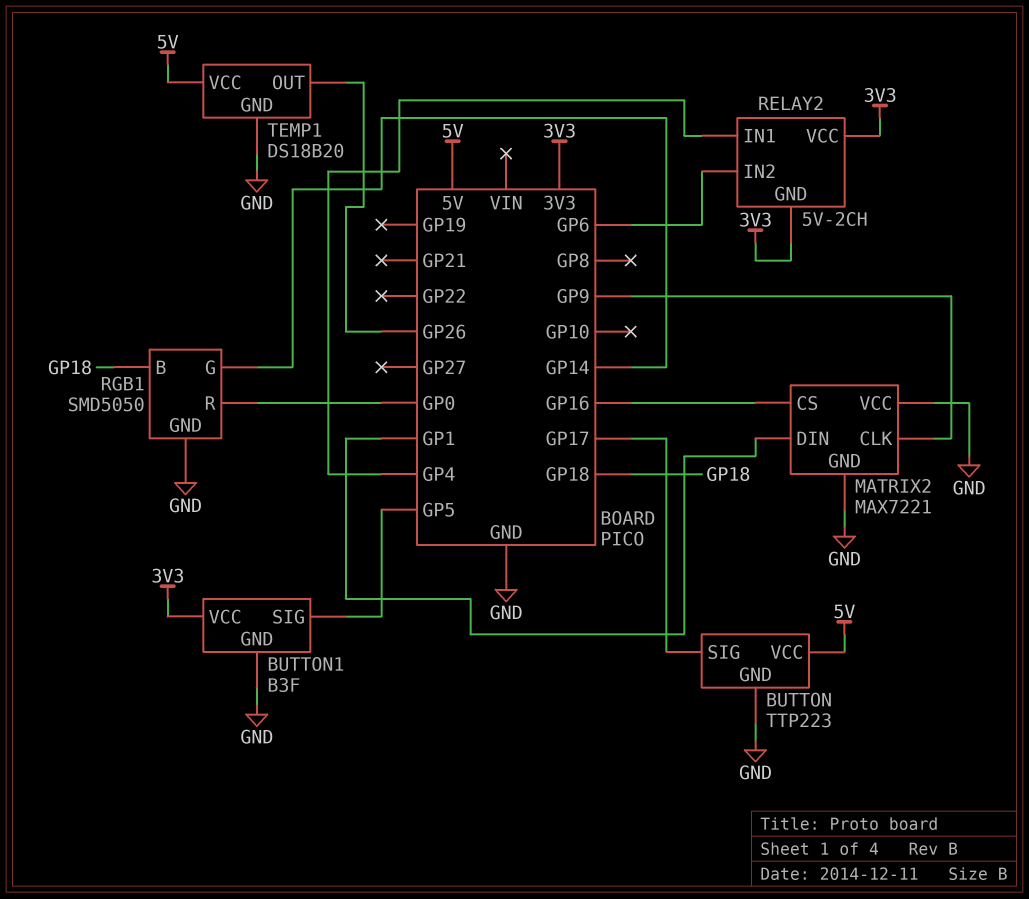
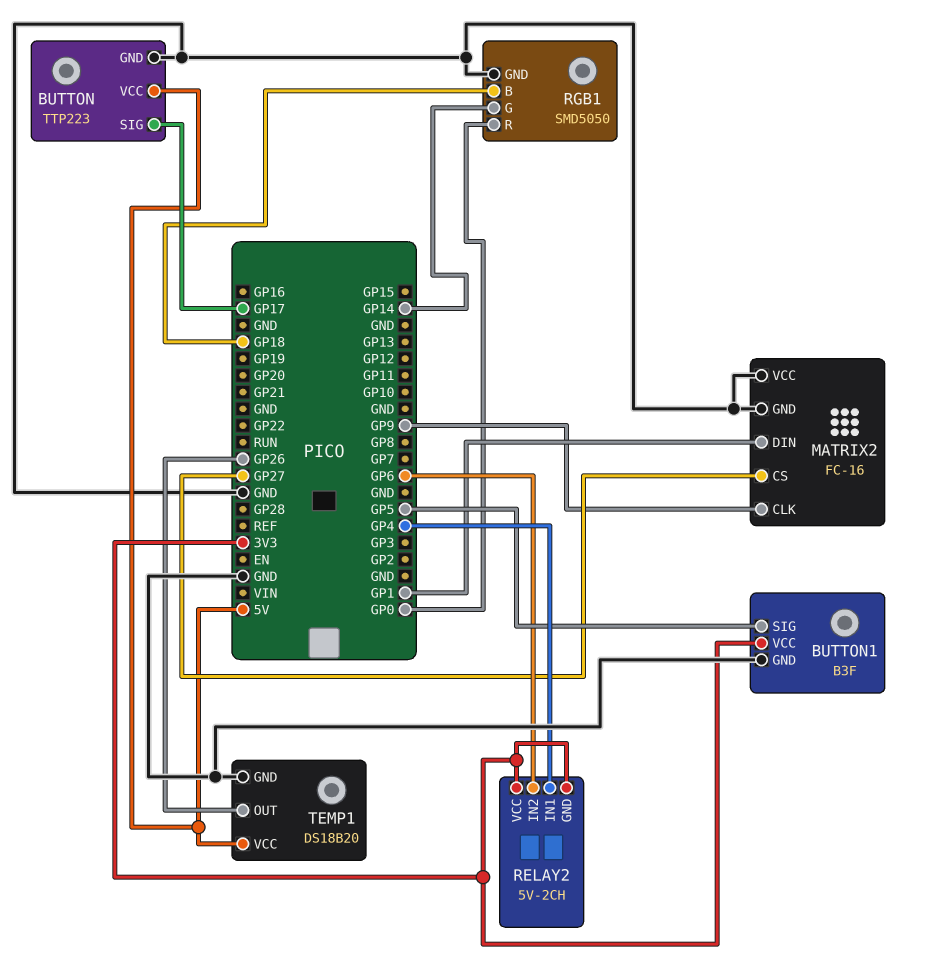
MATRIX2: MAX7221 -> FC-16
MATRIX2 pin CS: GP16 -> GP27

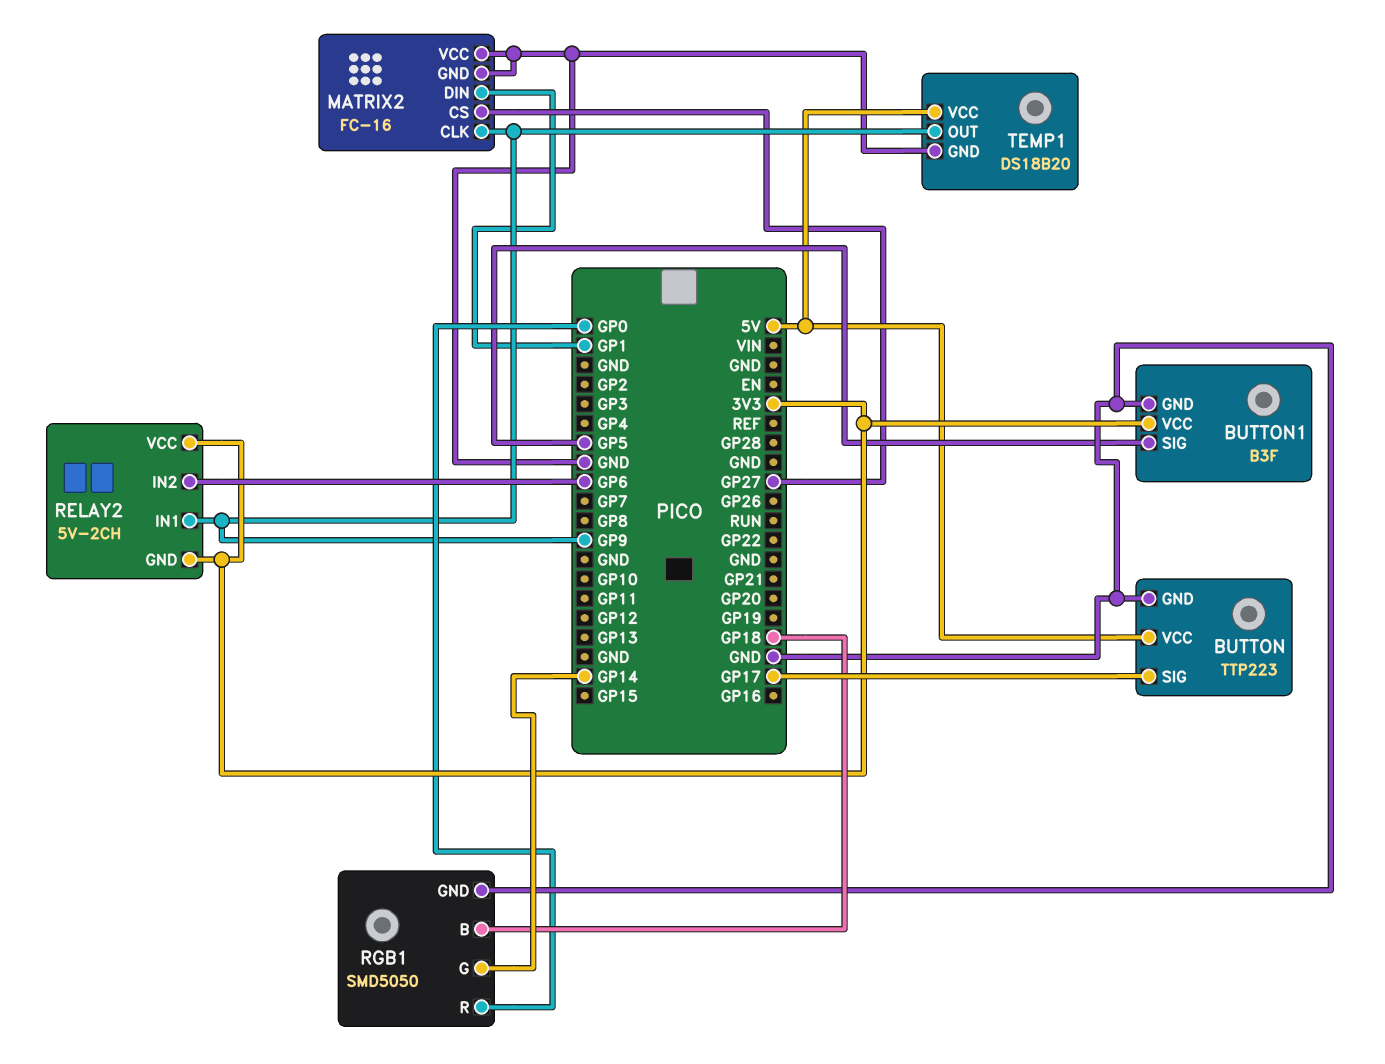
RELAY2 pin IN1: GP4 -> GP9
TEMP1 pin OUT: GP26 -> GP9

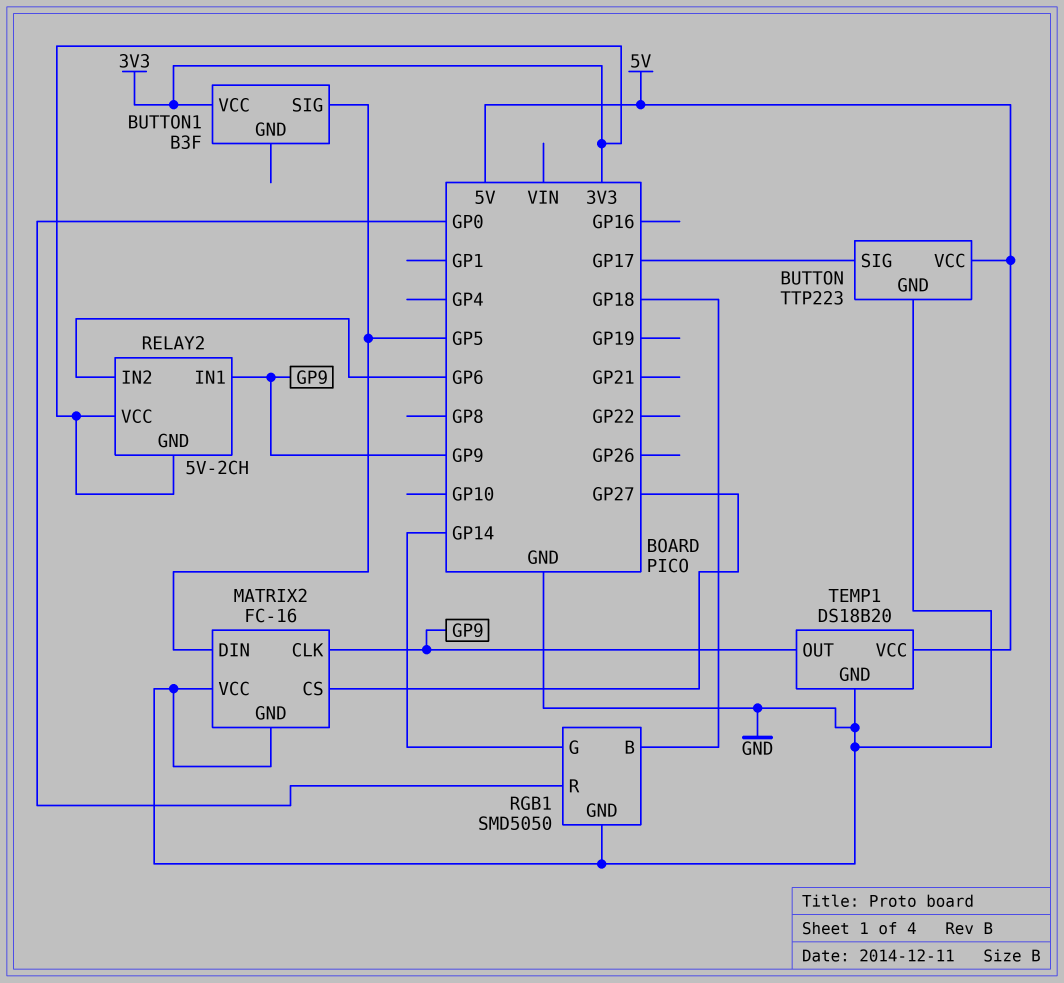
BUTTON1 pin GND: GND -> none
MATRIX2 pin DIN: GP1 -> GP5

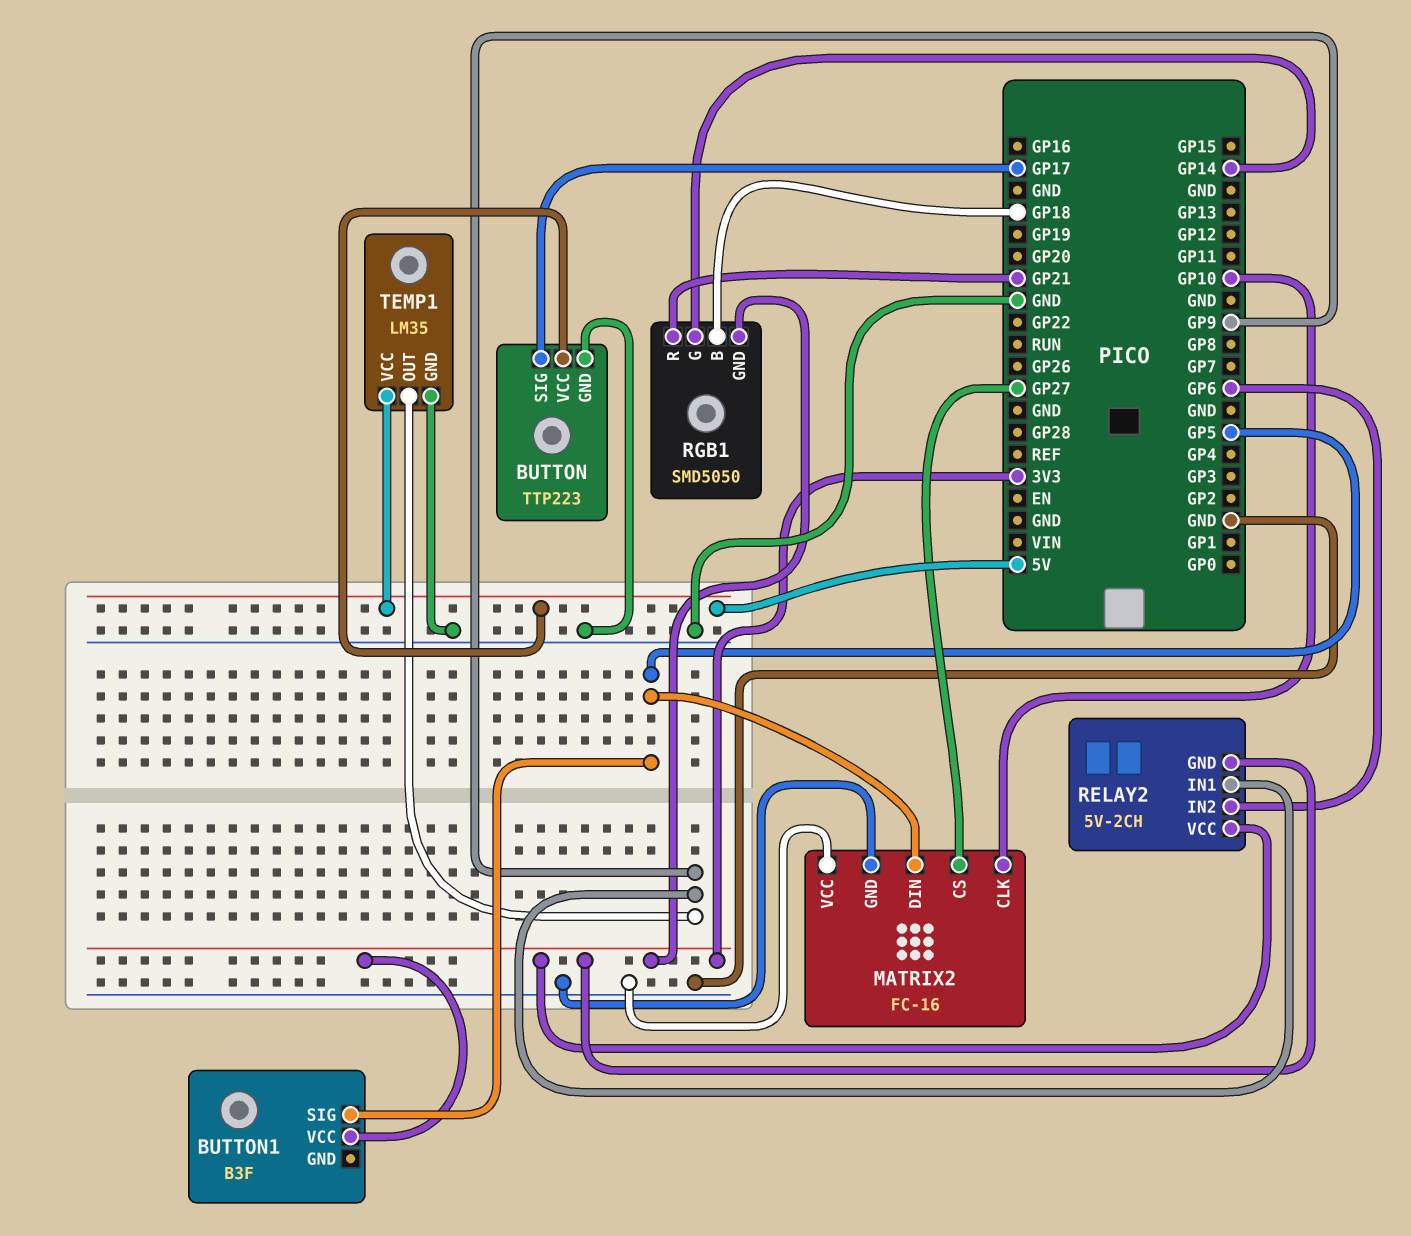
MATRIX2 pin CLK: GP9 -> GP10
RGB1 pin GND: GND -> 3V3
RGB1 pin R: GP0 -> GP21
TEMP1: DS18B20 -> LM35

